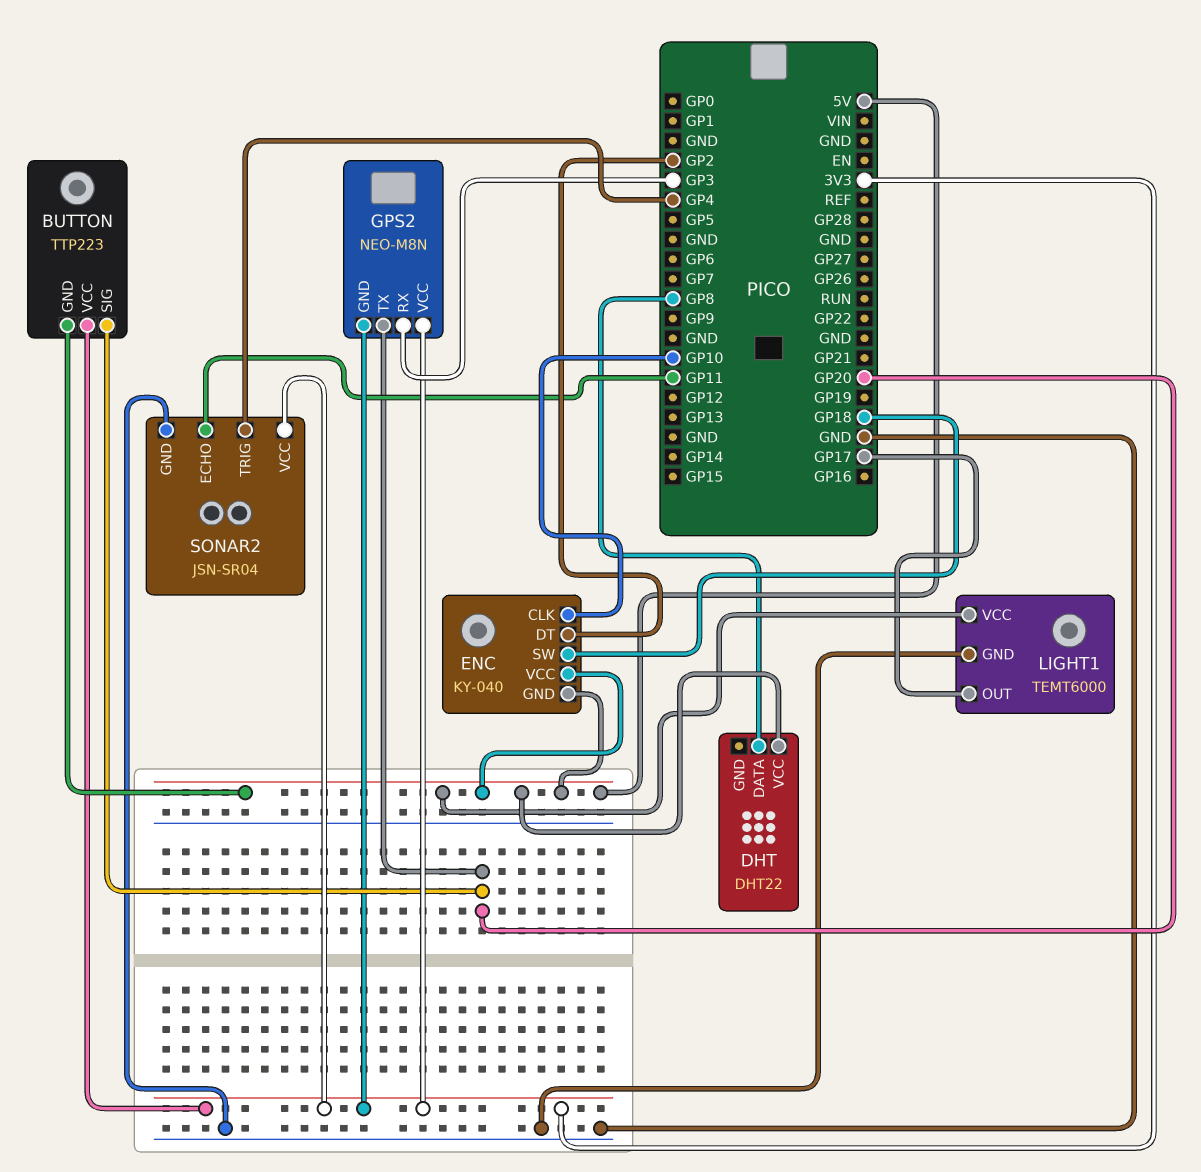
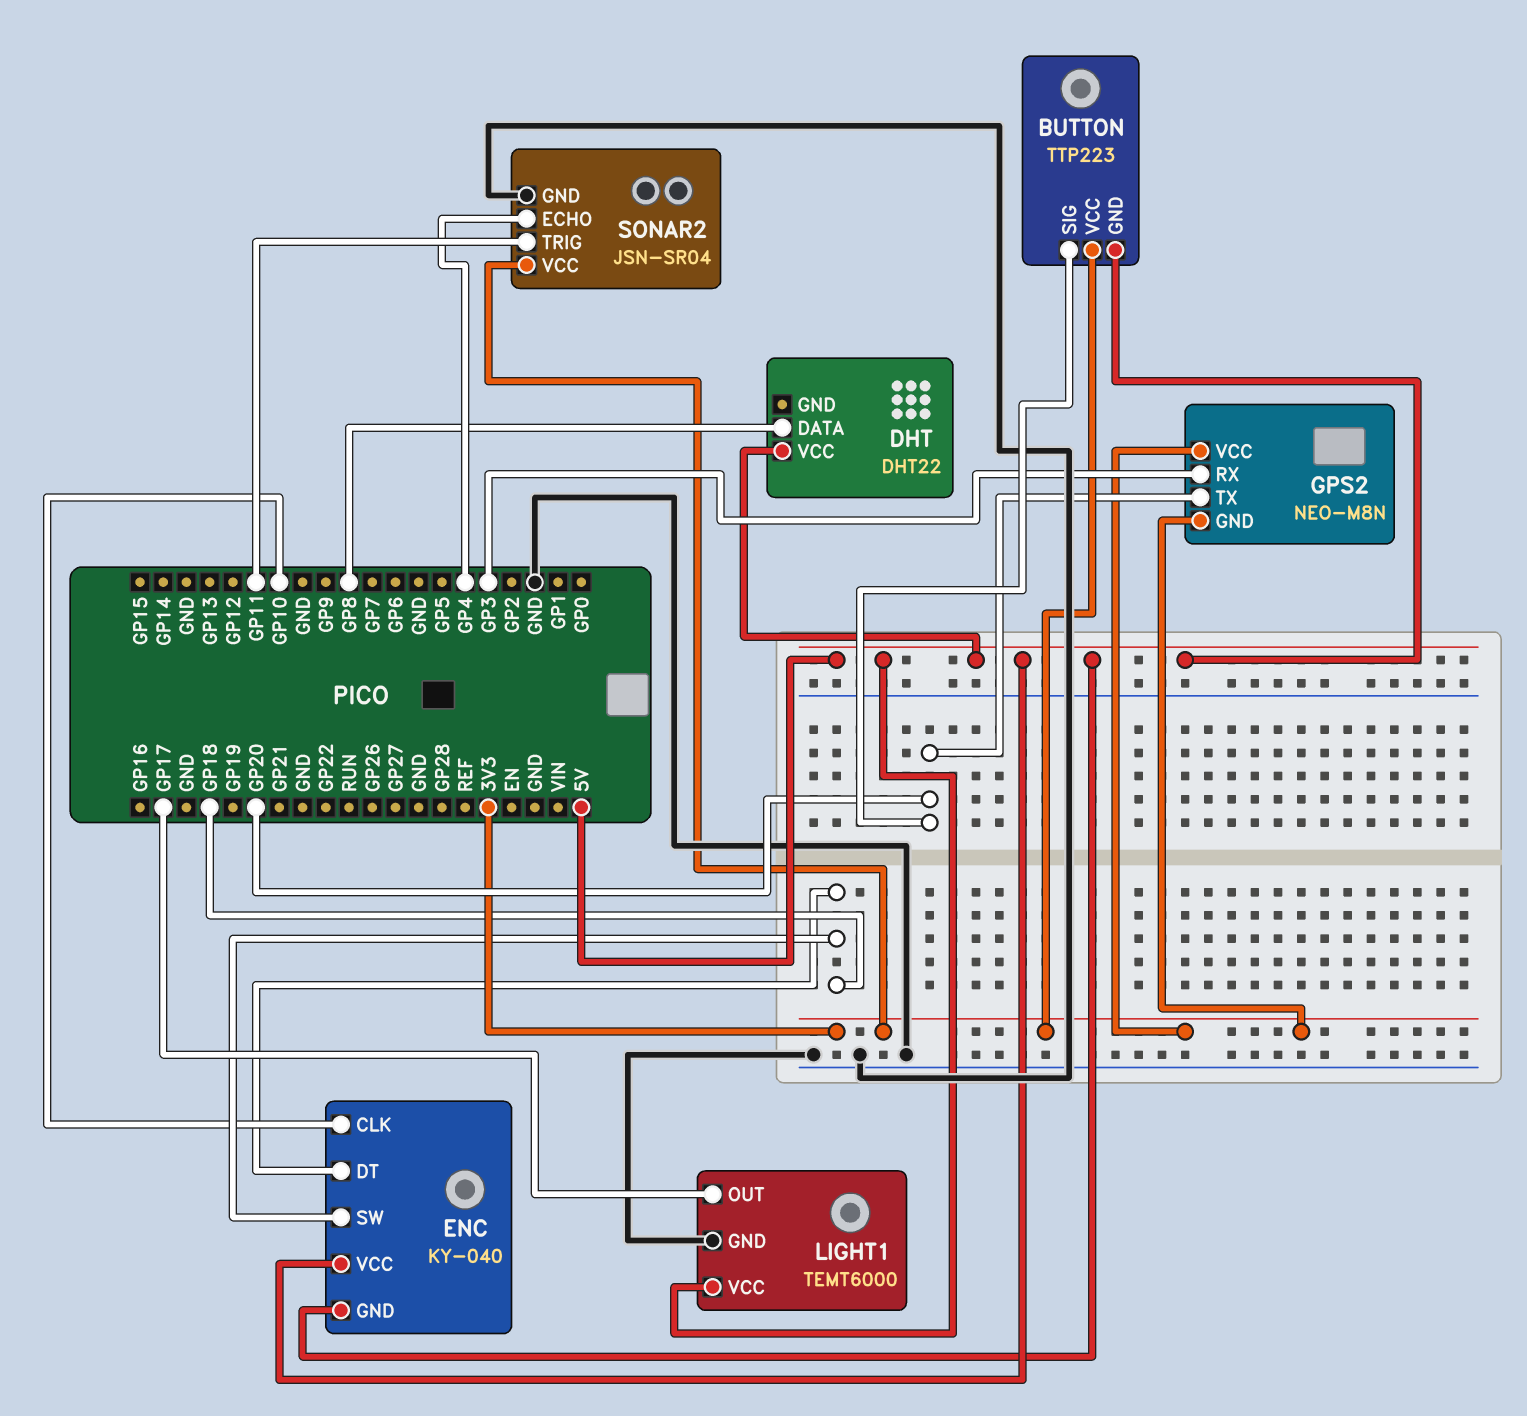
ENC pin DT: GP2 -> GP18
SONAR2 pin ECHO: GP11 -> GP4
SONAR2 pin TRIG: GP4 -> GP11

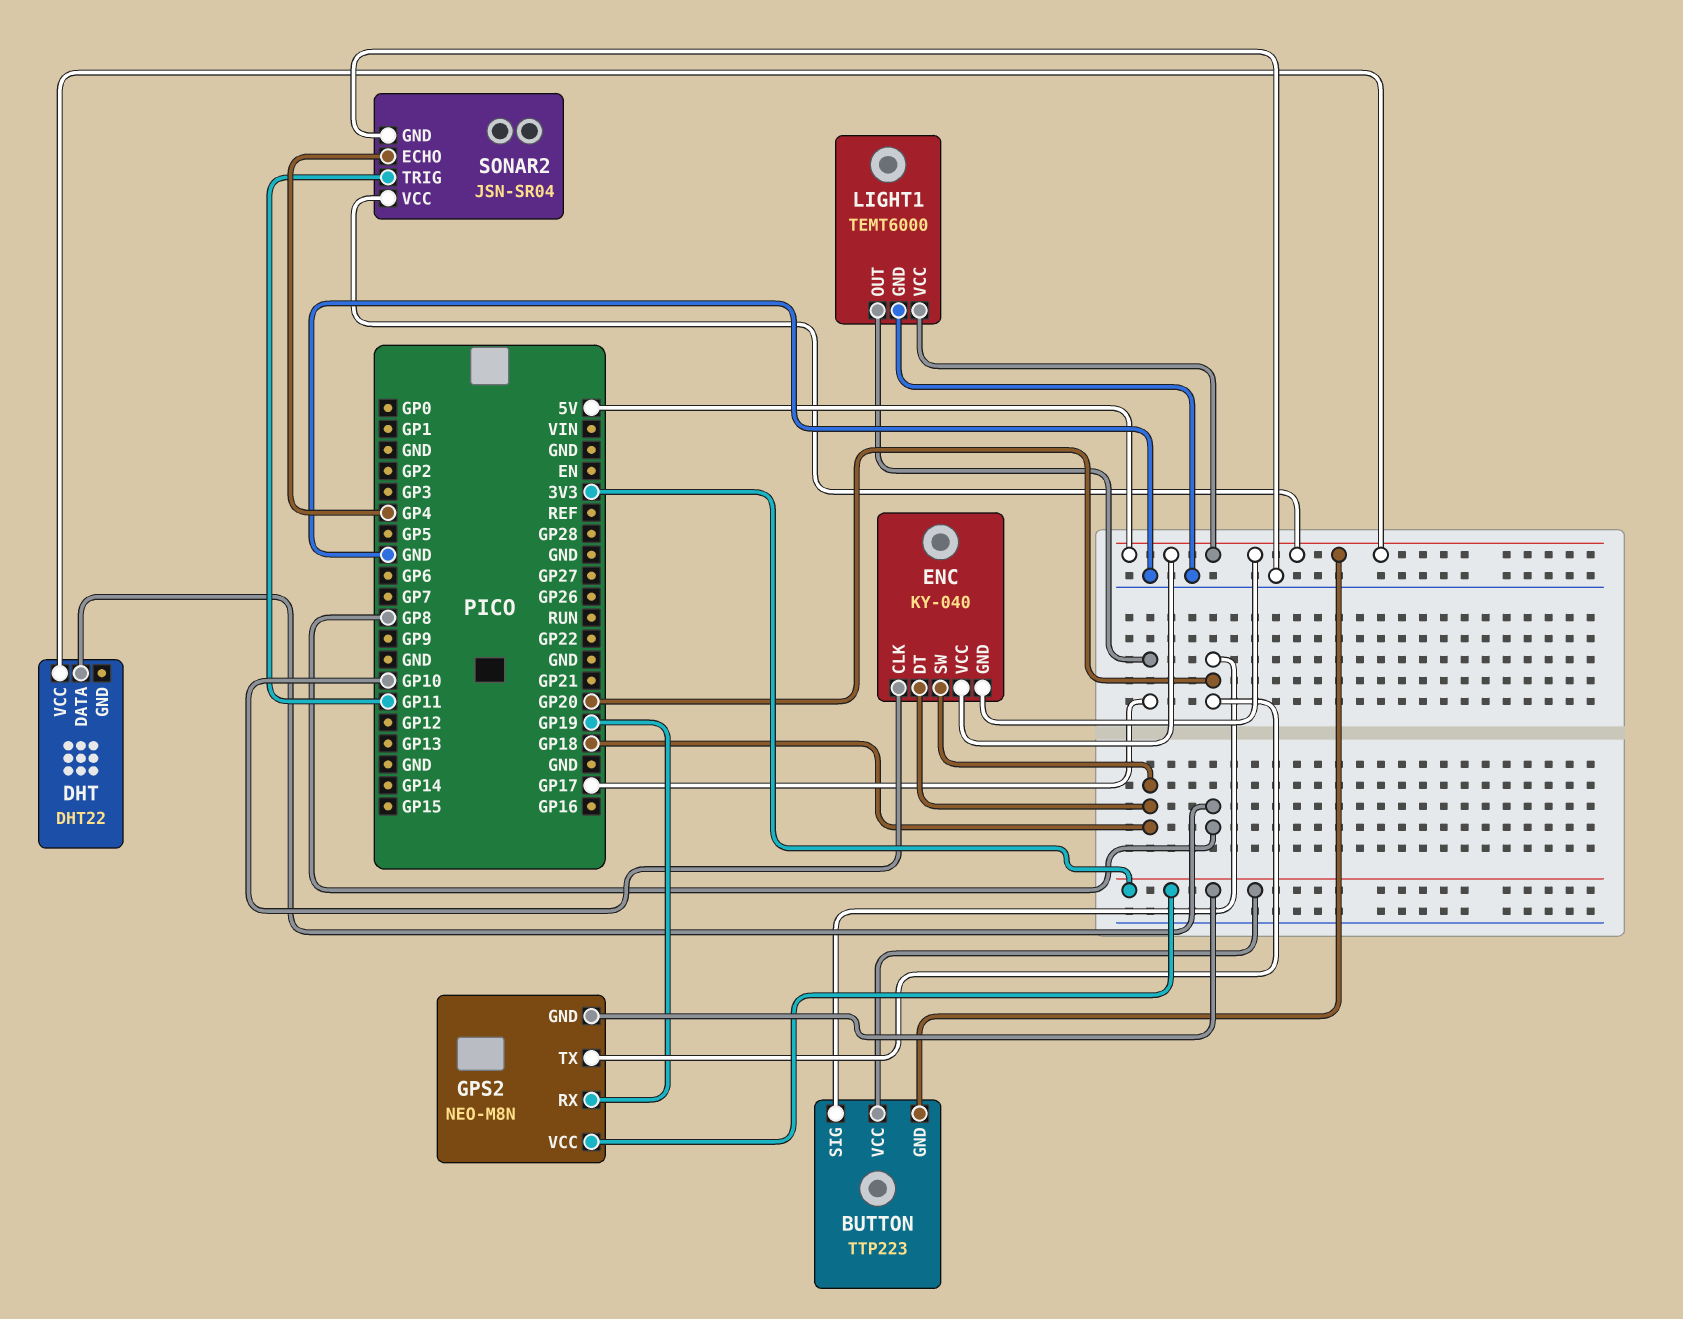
GPS2 pin RX: GP3 -> GP19
SONAR2 pin VCC: 3V3 -> 5V

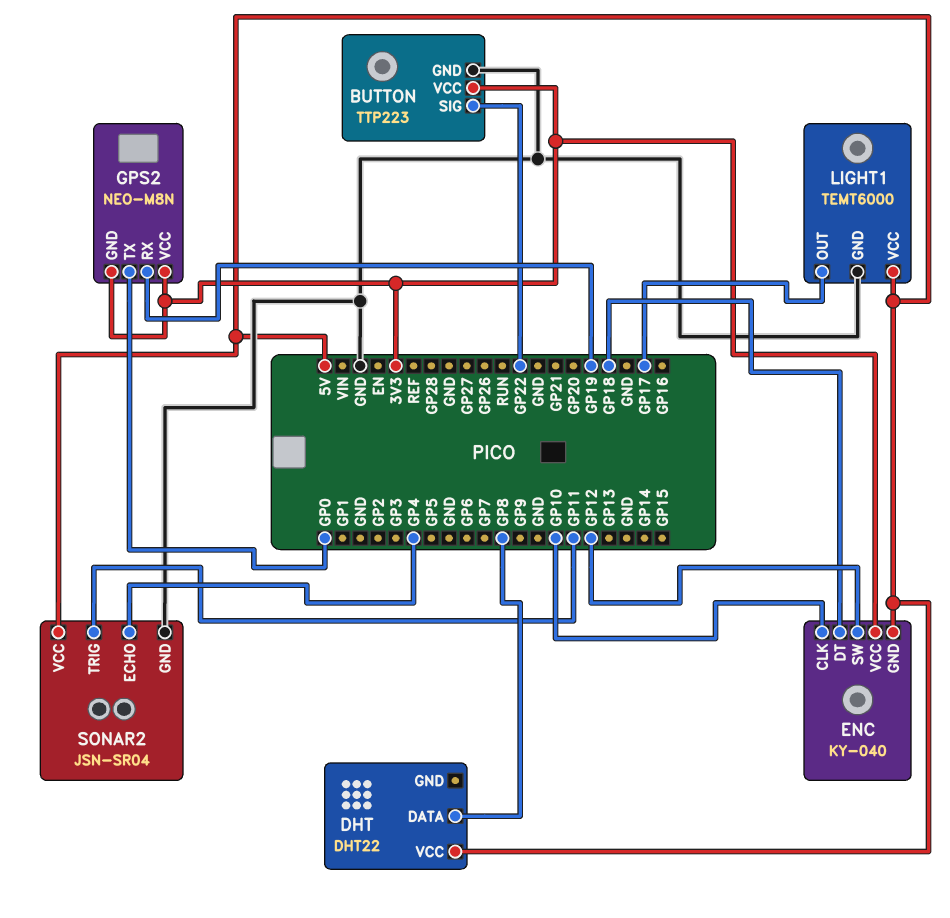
BUTTON pin GND: 5V -> GND
BUTTON pin SIG: GP20 -> GP22
ENC pin SW: GP18 -> GP12
ENC pin VCC: 5V -> 3V3
GPS2 pin TX: GP20 -> GP0

